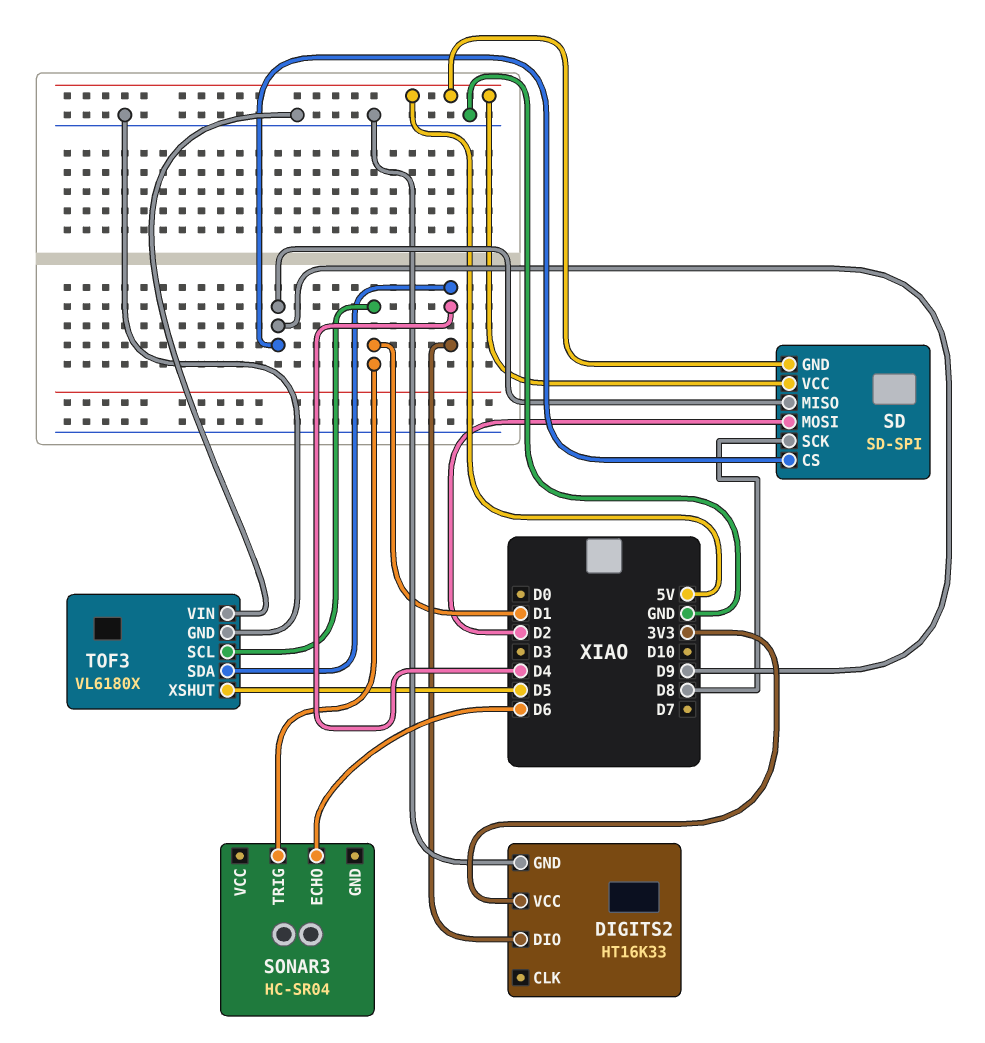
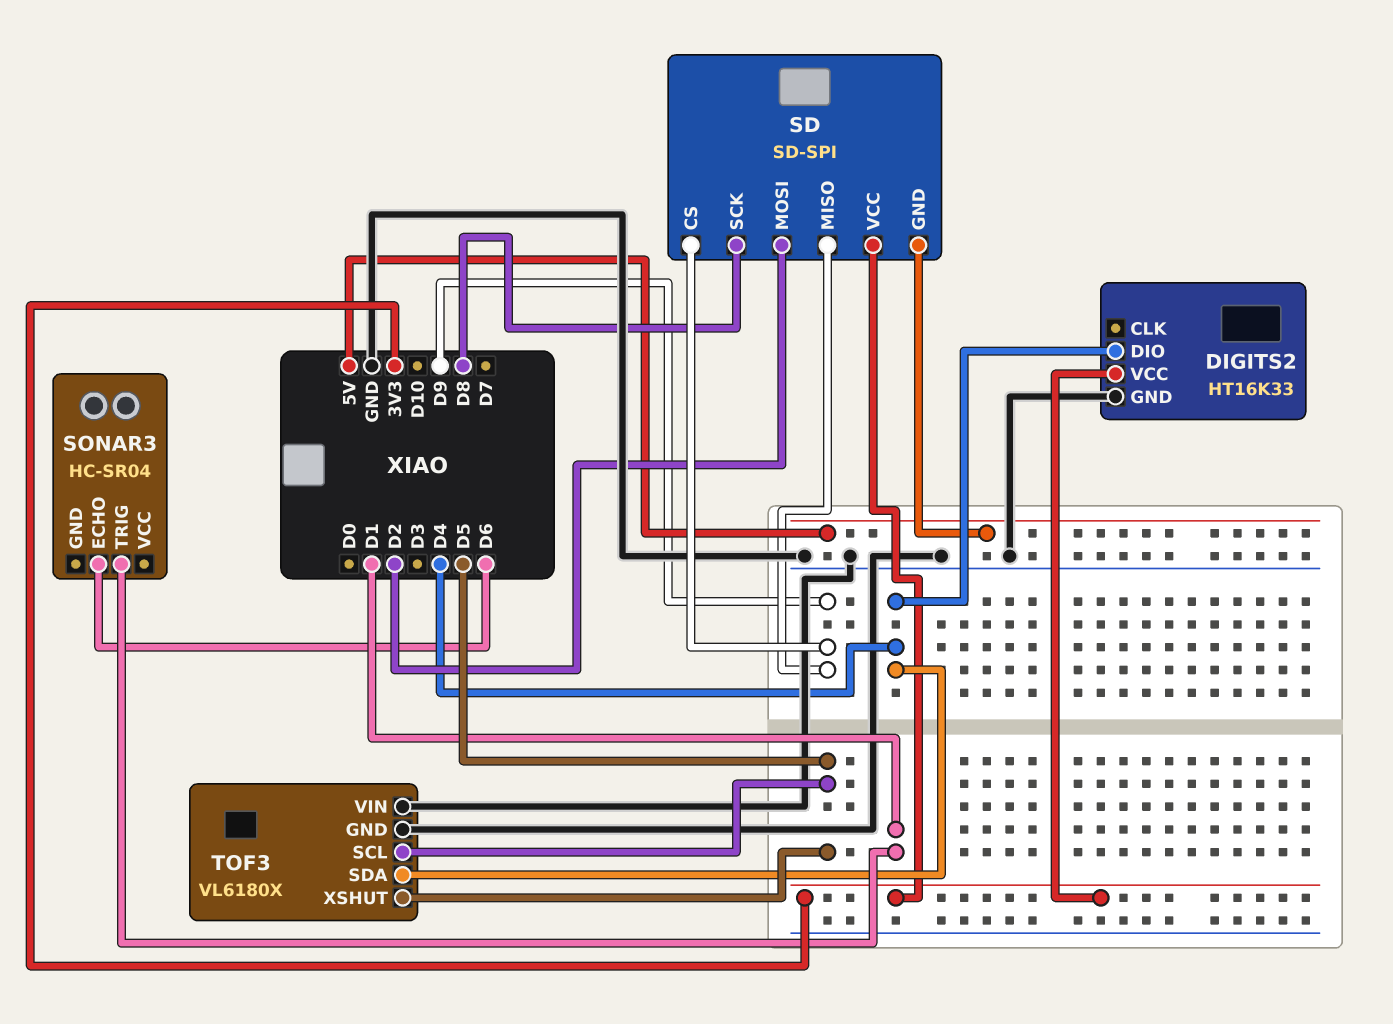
SD pin VCC: 5V -> 3V3
TOF3 pin SCL: D1 -> D5

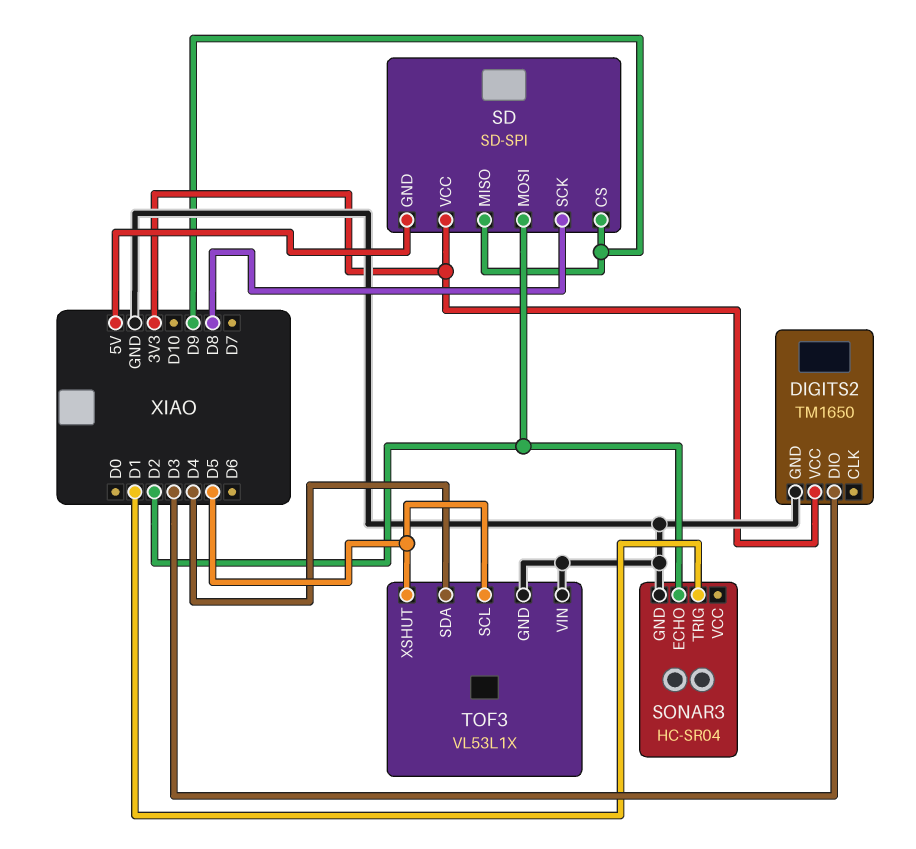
DIGITS2: HT16K33 -> TM1650
DIGITS2 pin DIO: D4 -> D3
SONAR3 pin ECHO: D6 -> D2
SONAR3 pin GND: none -> GND
TOF3: VL6180X -> VL53L1X

